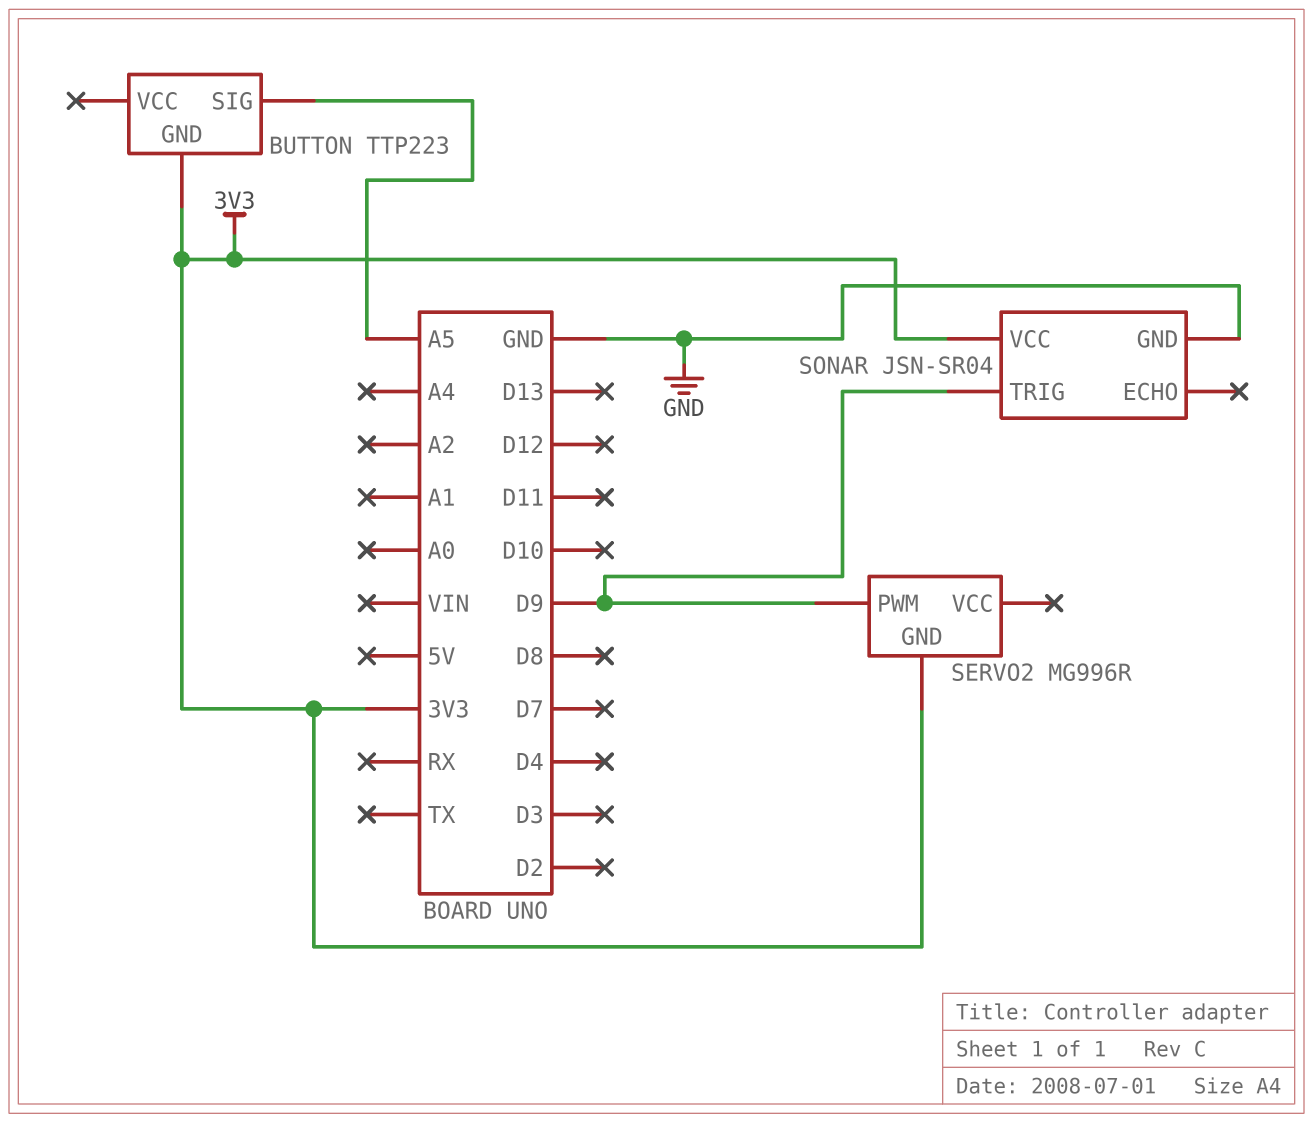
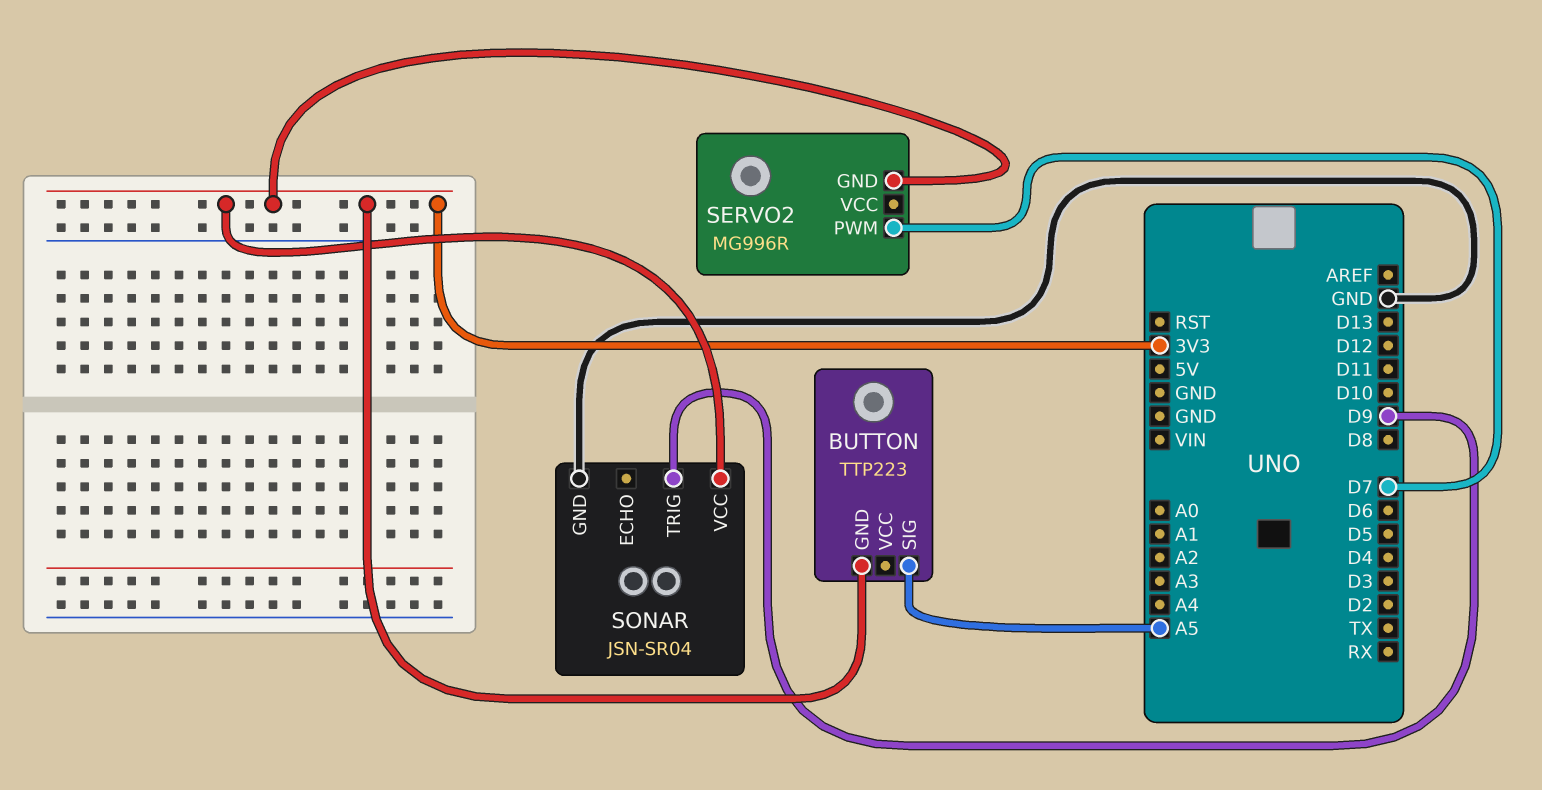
SERVO2 pin PWM: D9 -> D7

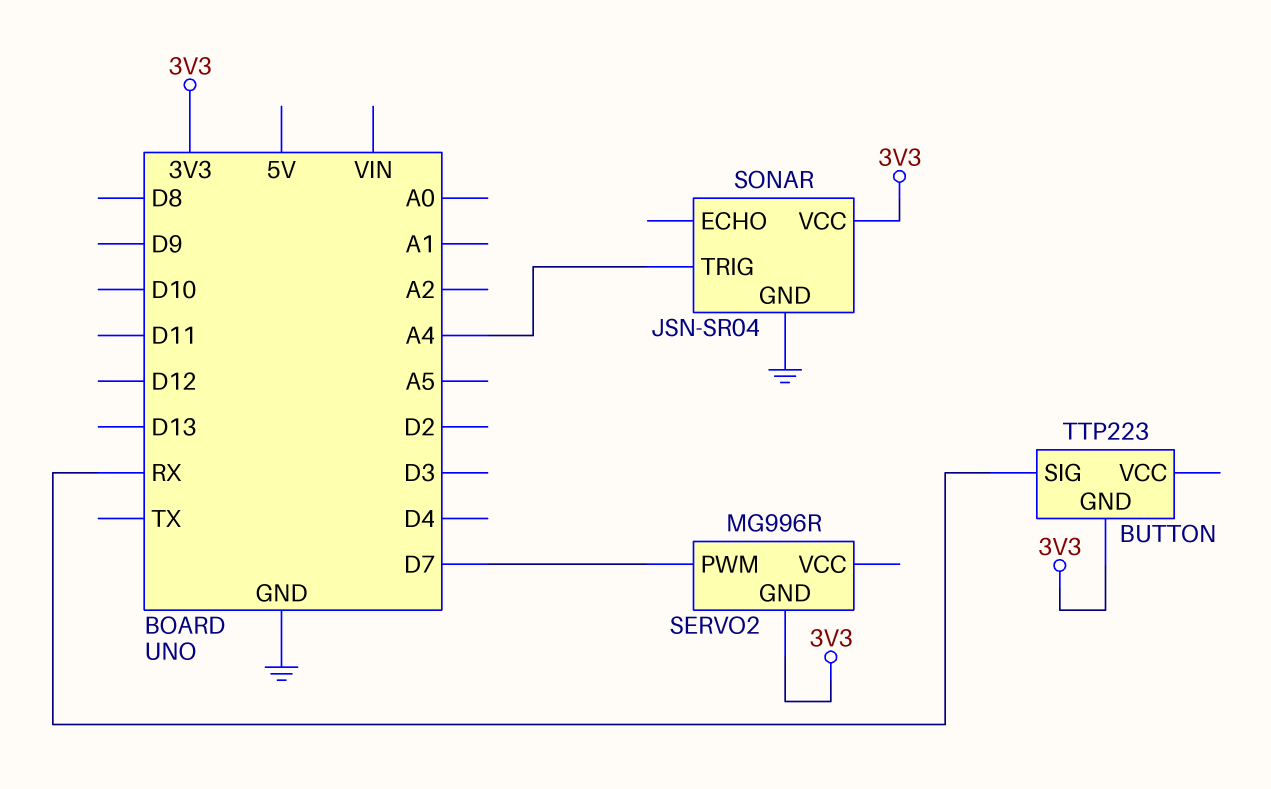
BUTTON pin SIG: A5 -> RX
SONAR pin TRIG: D9 -> A4

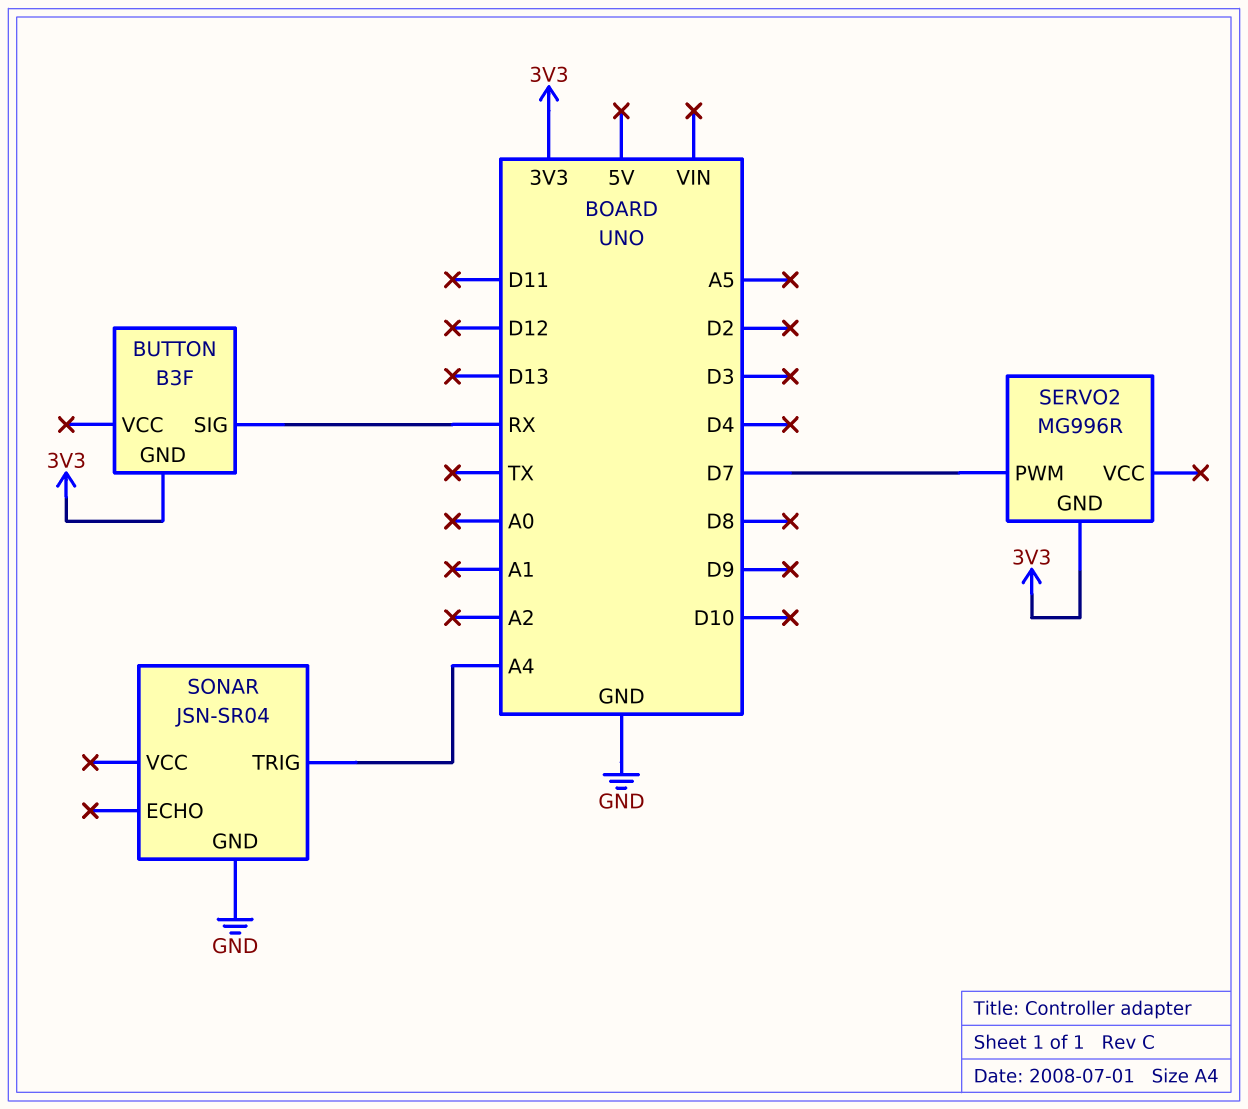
BUTTON: TTP223 -> B3F
SONAR pin VCC: 3V3 -> none

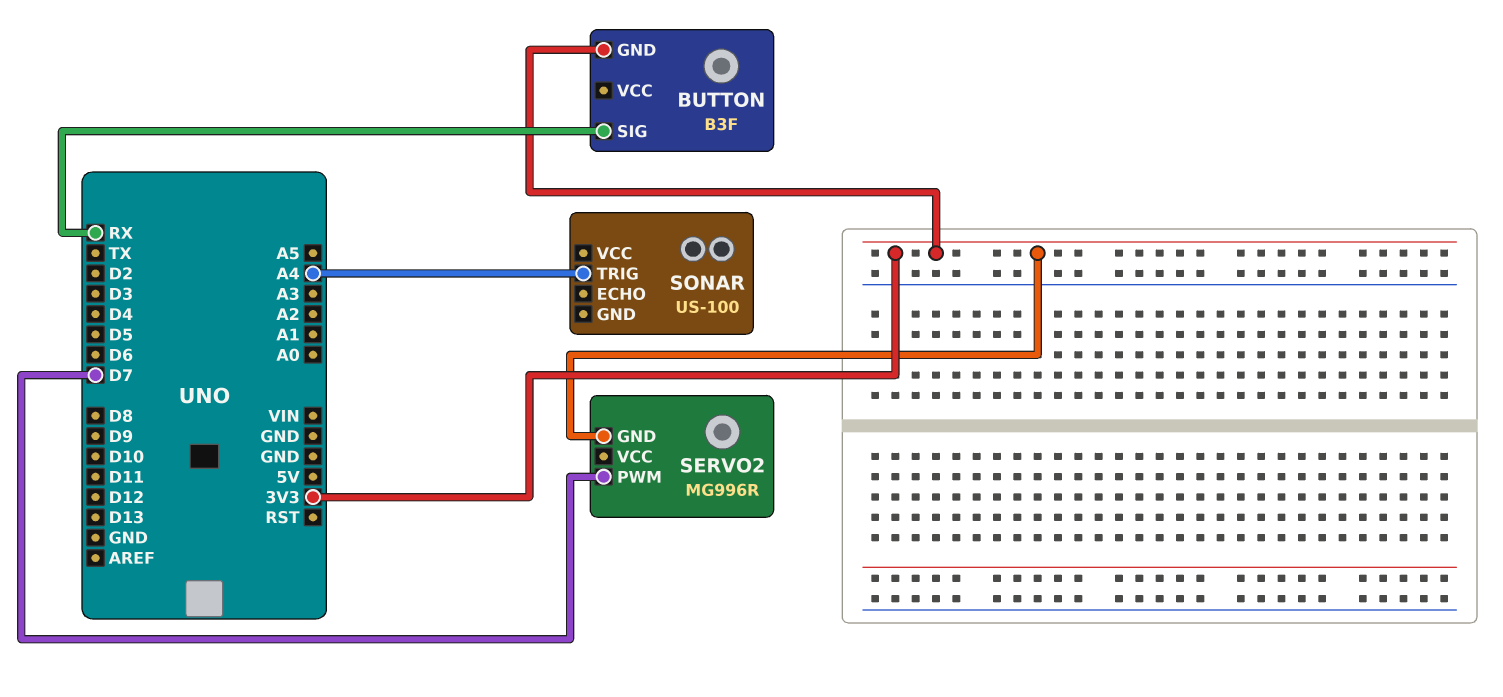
SONAR: JSN-SR04 -> US-100
SONAR pin GND: GND -> none

